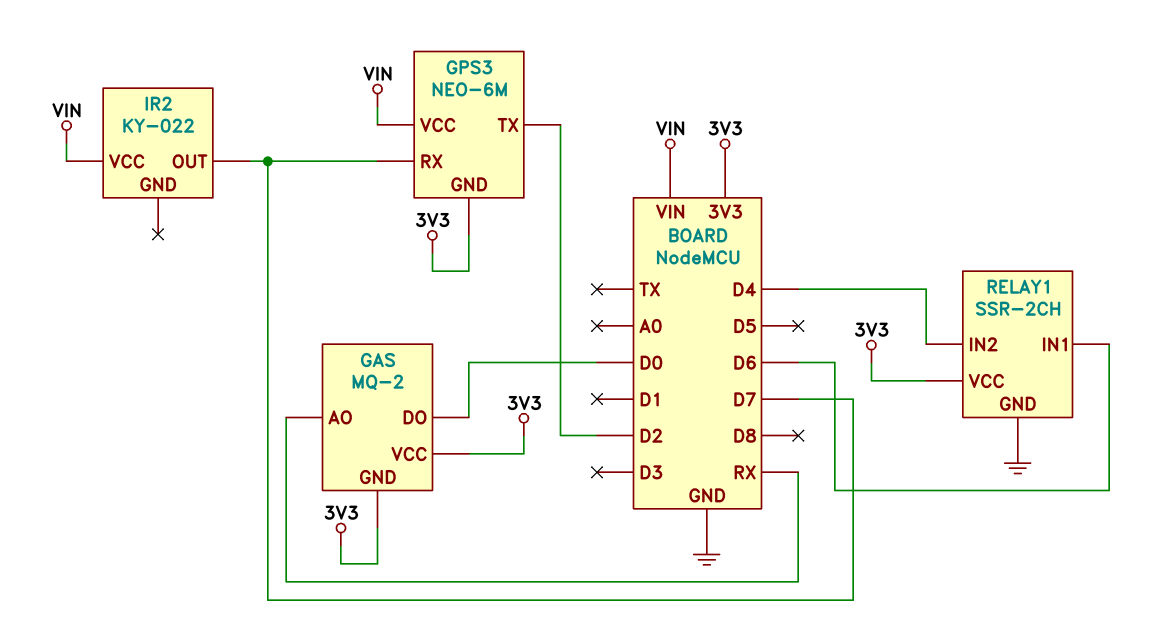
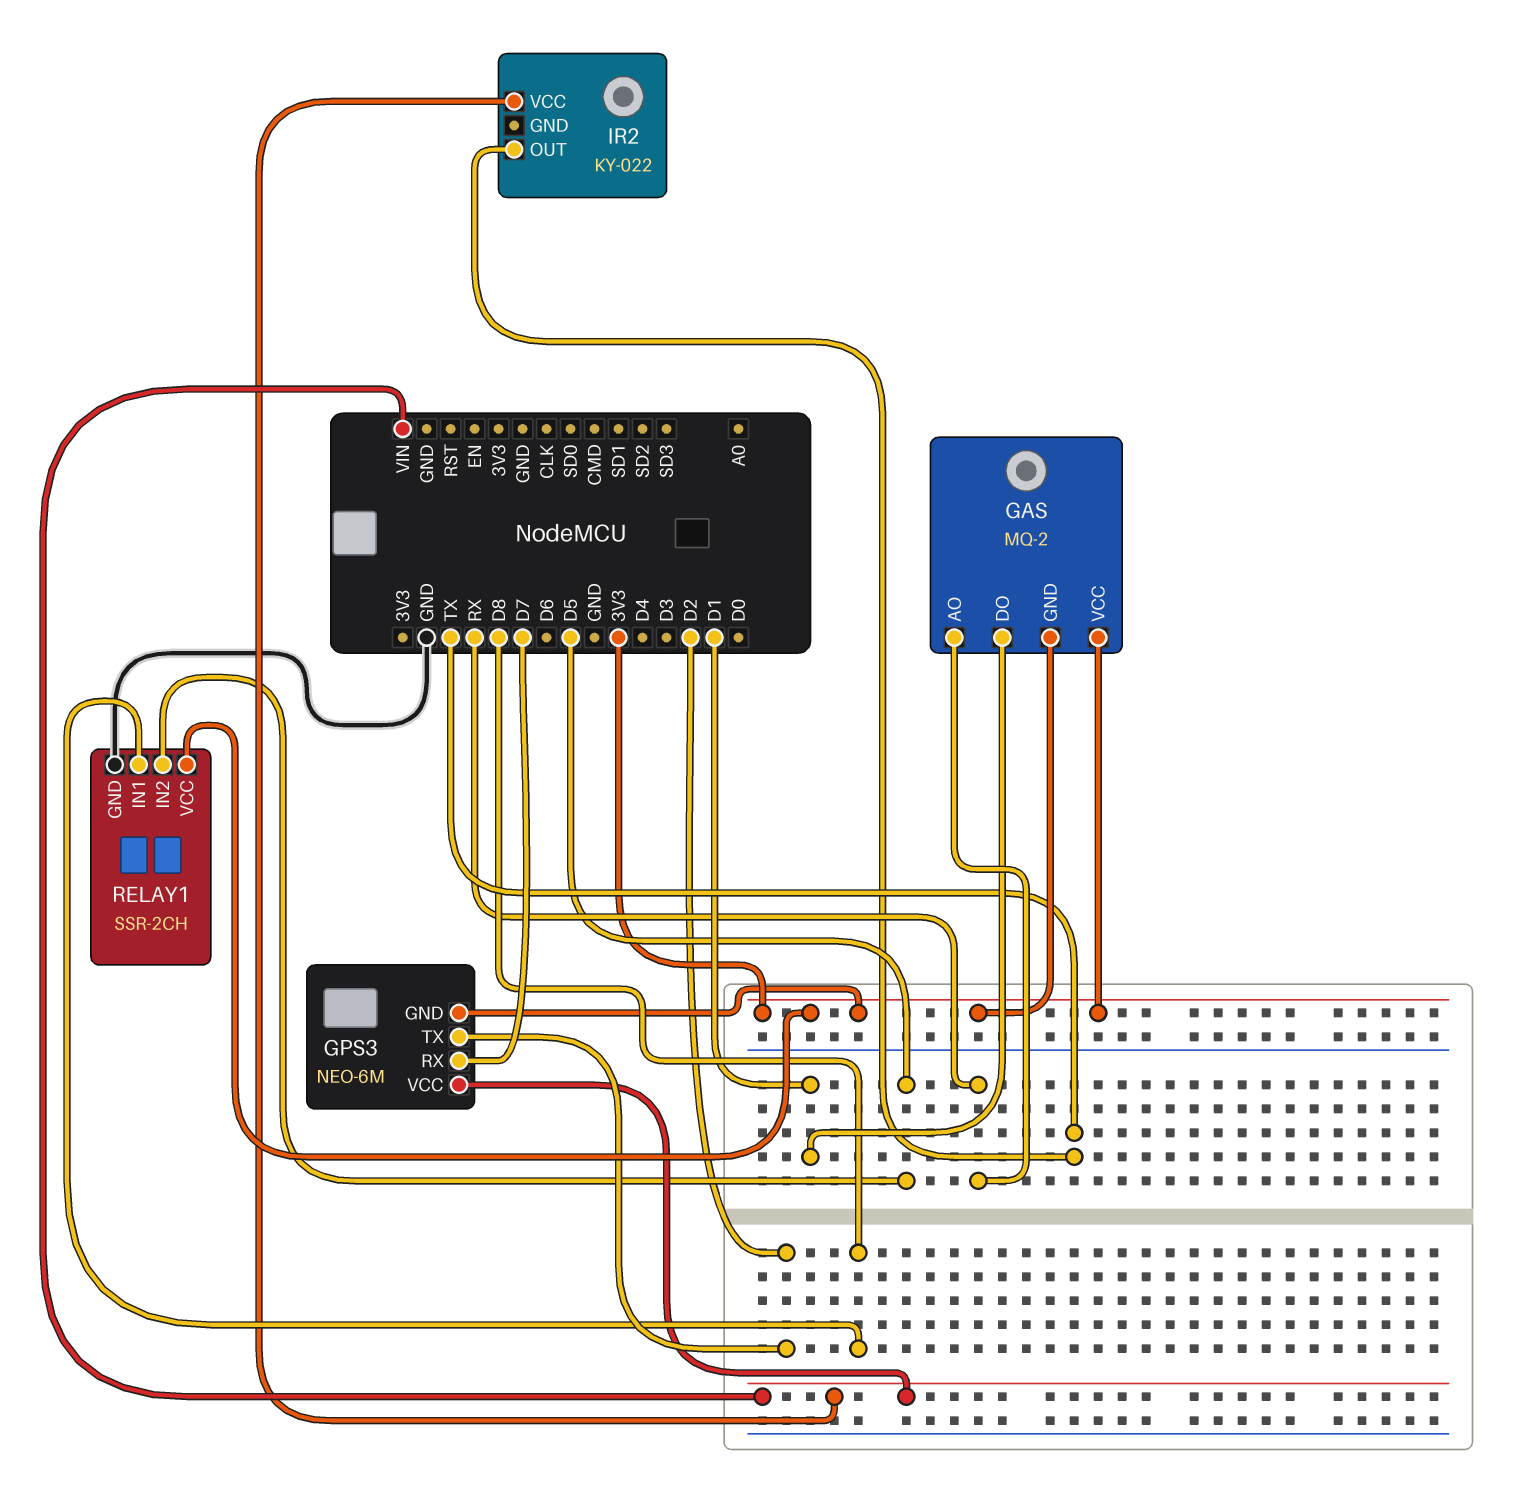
GAS pin DO: D0 -> D1
IR2 pin OUT: D7 -> TX
RELAY1 pin IN1: D6 -> D8
RELAY1 pin IN2: D4 -> D5

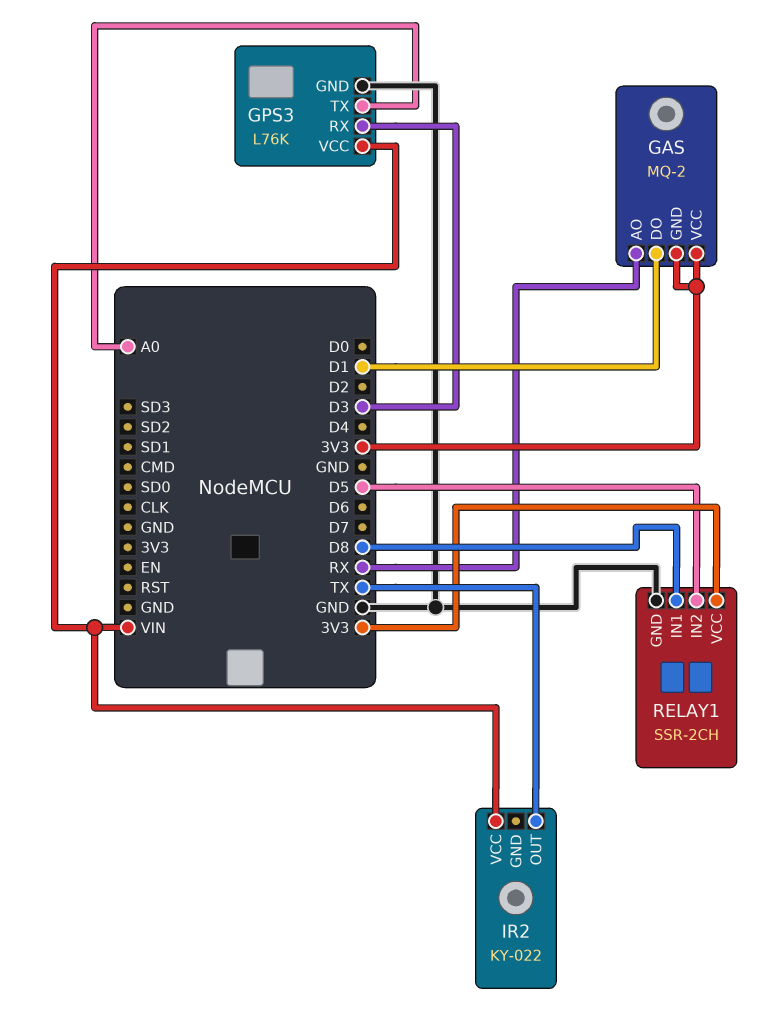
GPS3: NEO-6M -> L76K
GPS3 pin GND: 3V3 -> GND
GPS3 pin RX: D7 -> D3
GPS3 pin TX: D2 -> A0

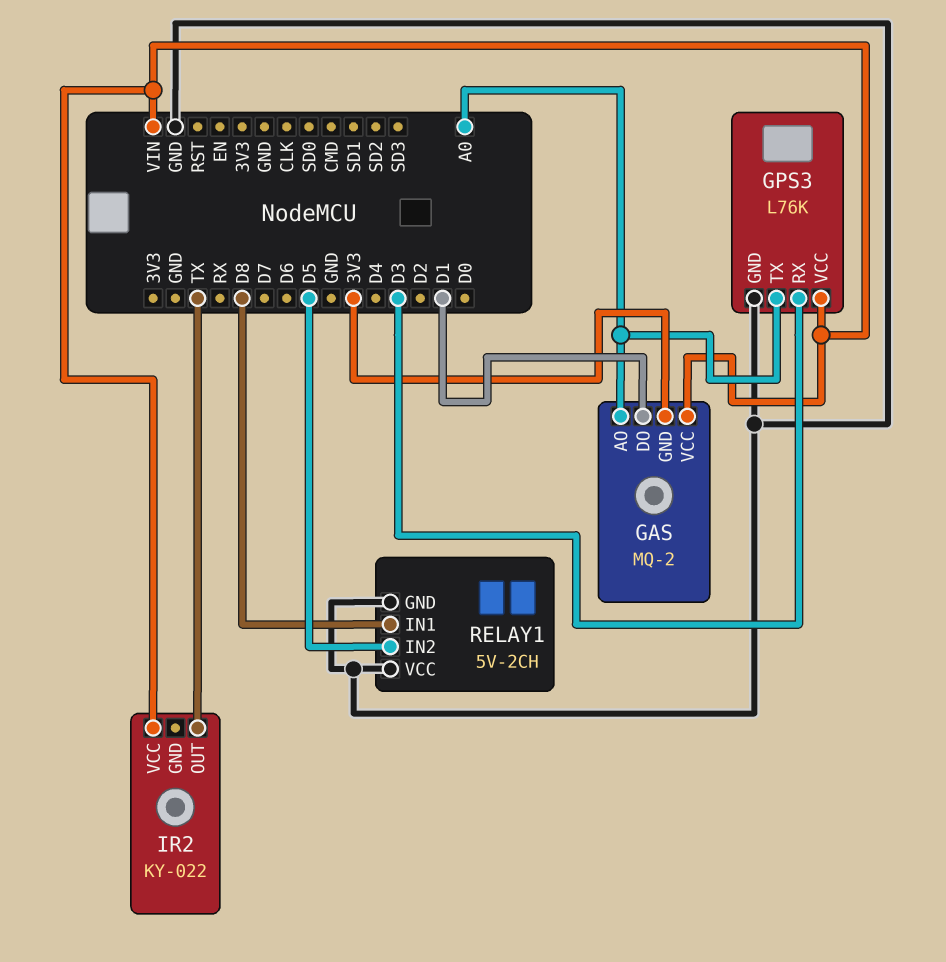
GAS pin AO: RX -> A0
GAS pin VCC: 3V3 -> VIN
RELAY1: SSR-2CH -> 5V-2CH
RELAY1 pin VCC: 3V3 -> GND

